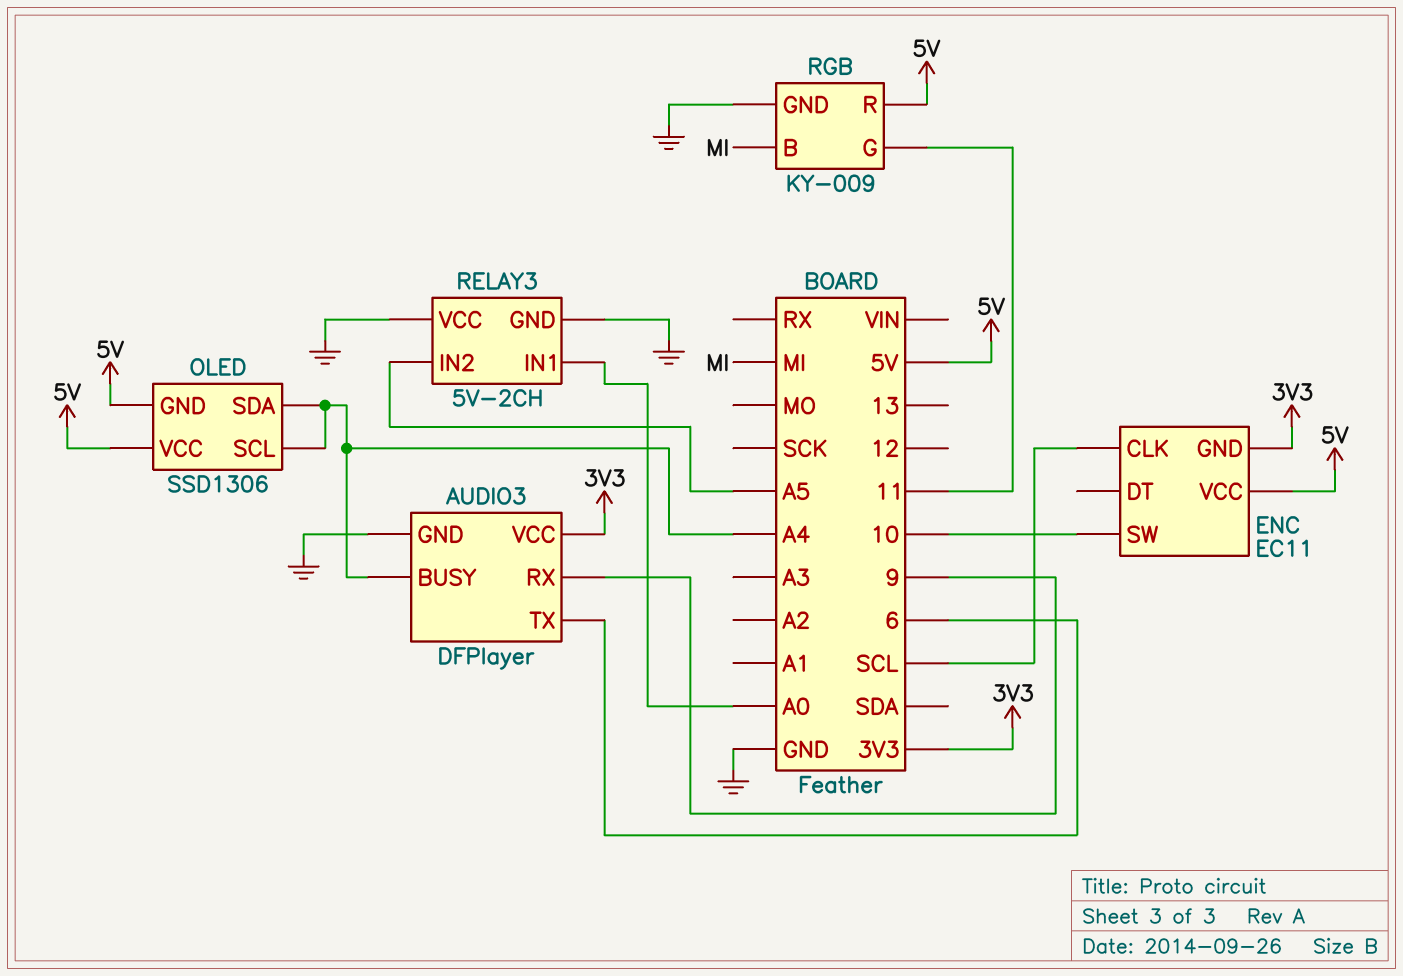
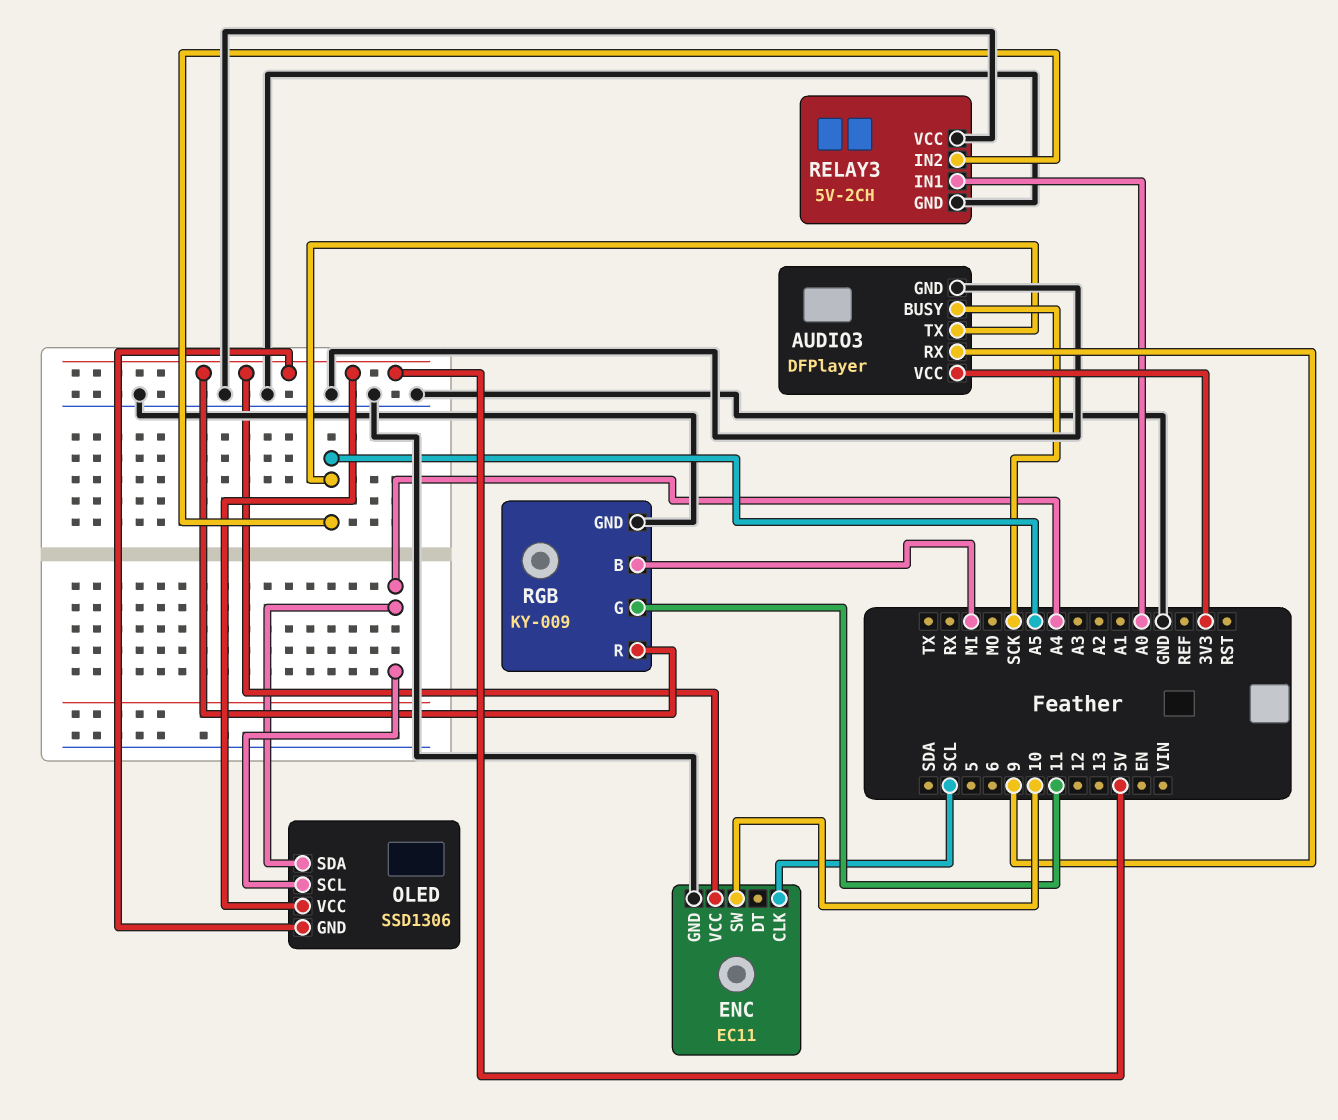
AUDIO3 pin BUSY: A4 -> SCK
AUDIO3 pin TX: 6 -> A5
ENC pin GND: 3V3 -> GND

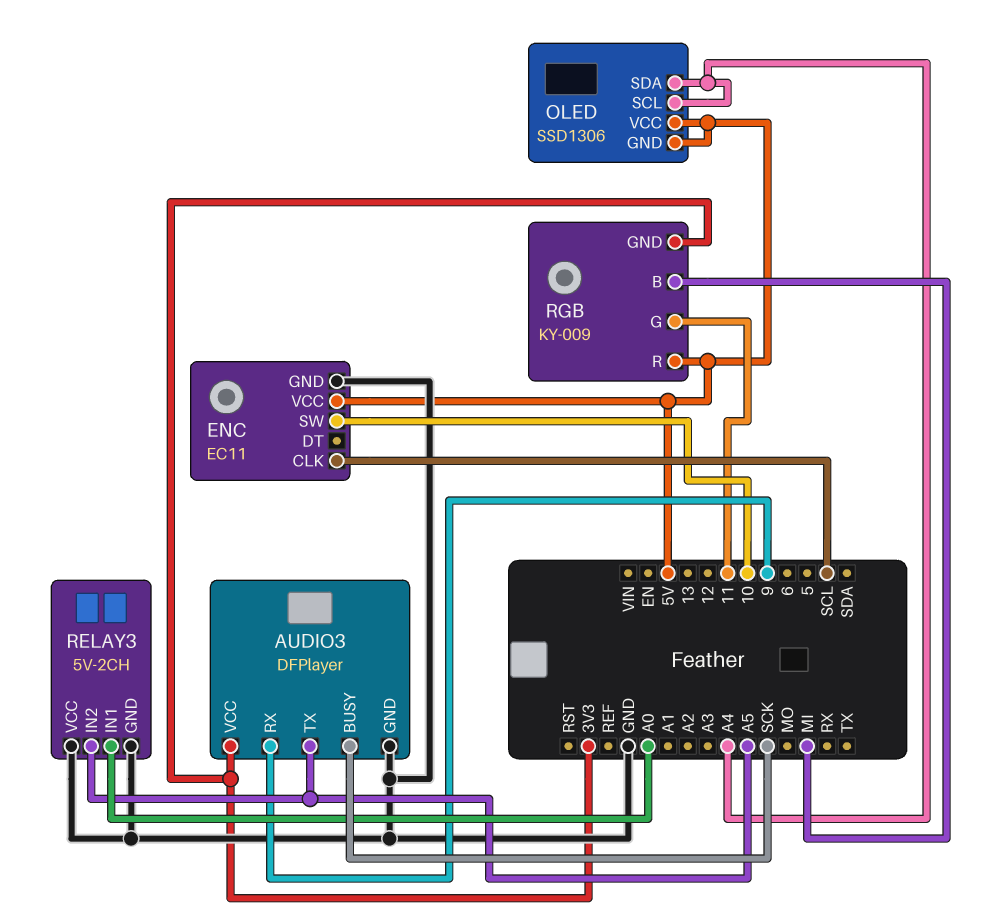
RGB pin GND: GND -> 3V3

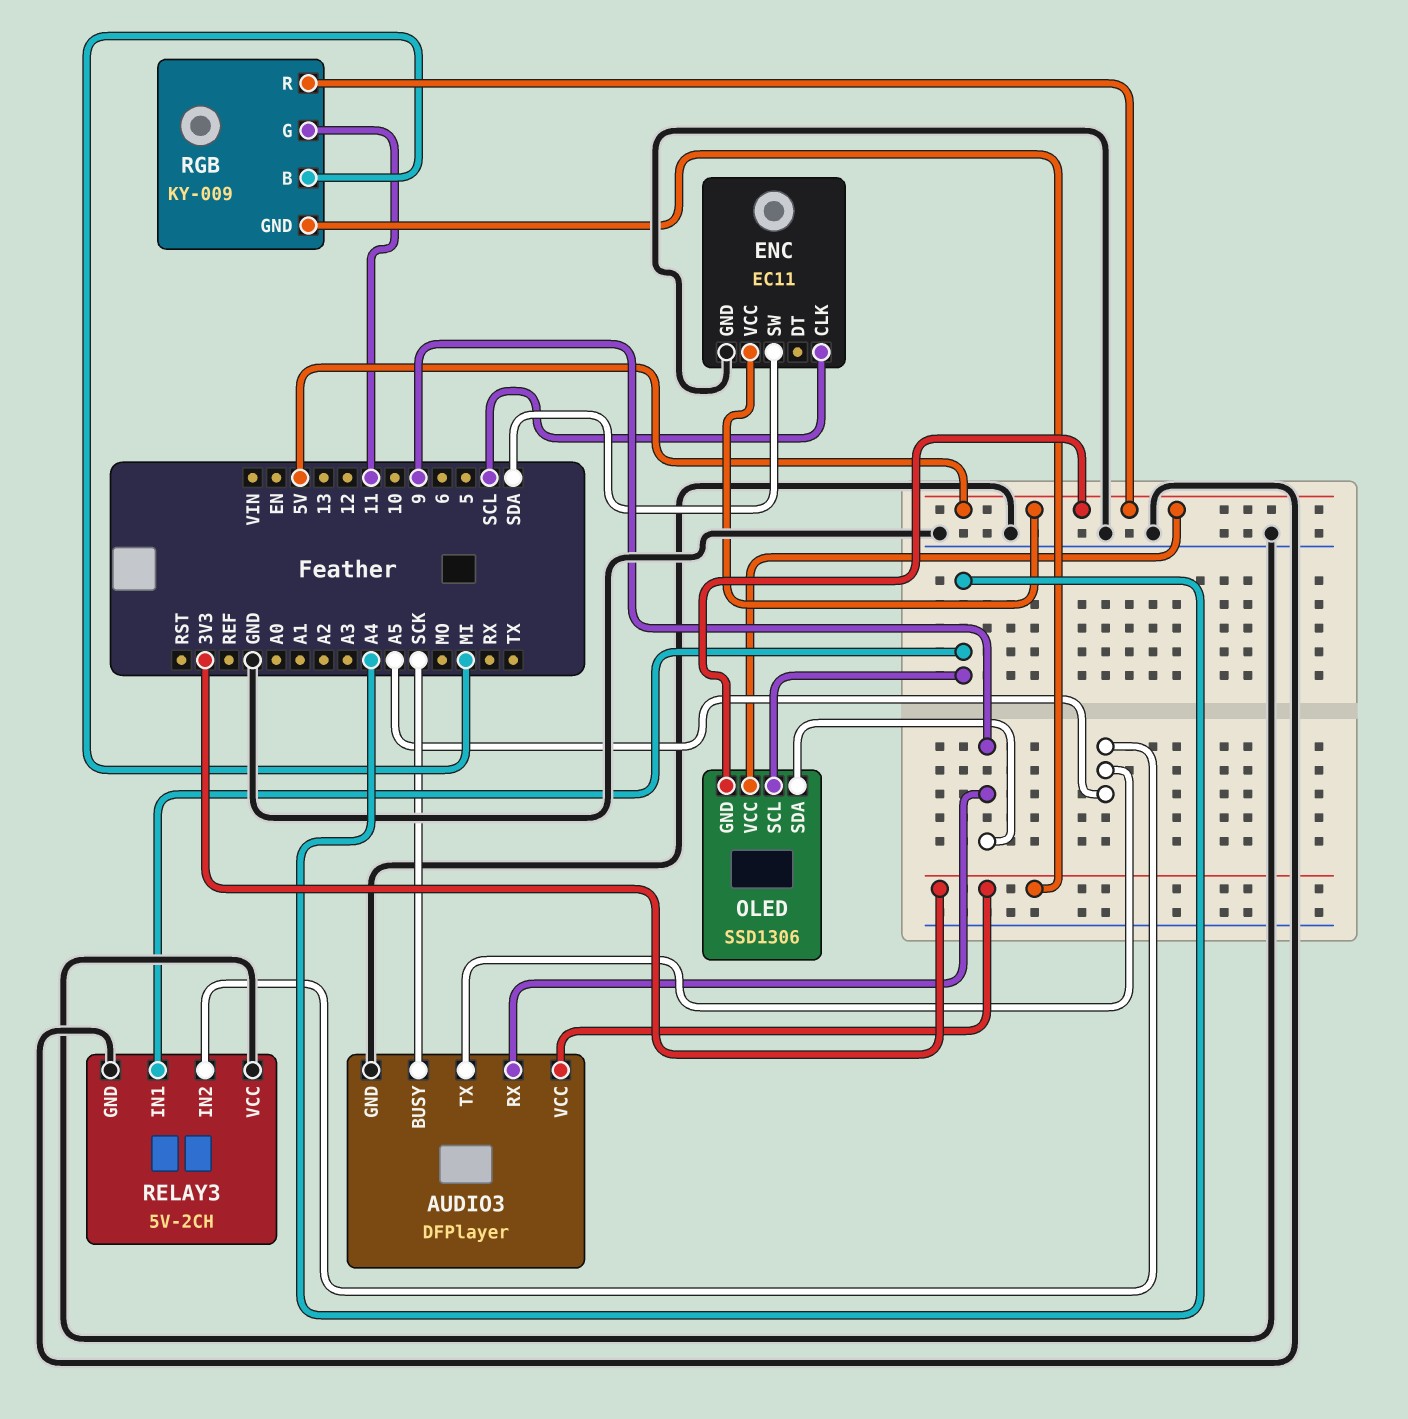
ENC pin SW: 10 -> SDA
OLED pin SDA: A4 -> 9
RELAY3 pin IN1: A0 -> A4

